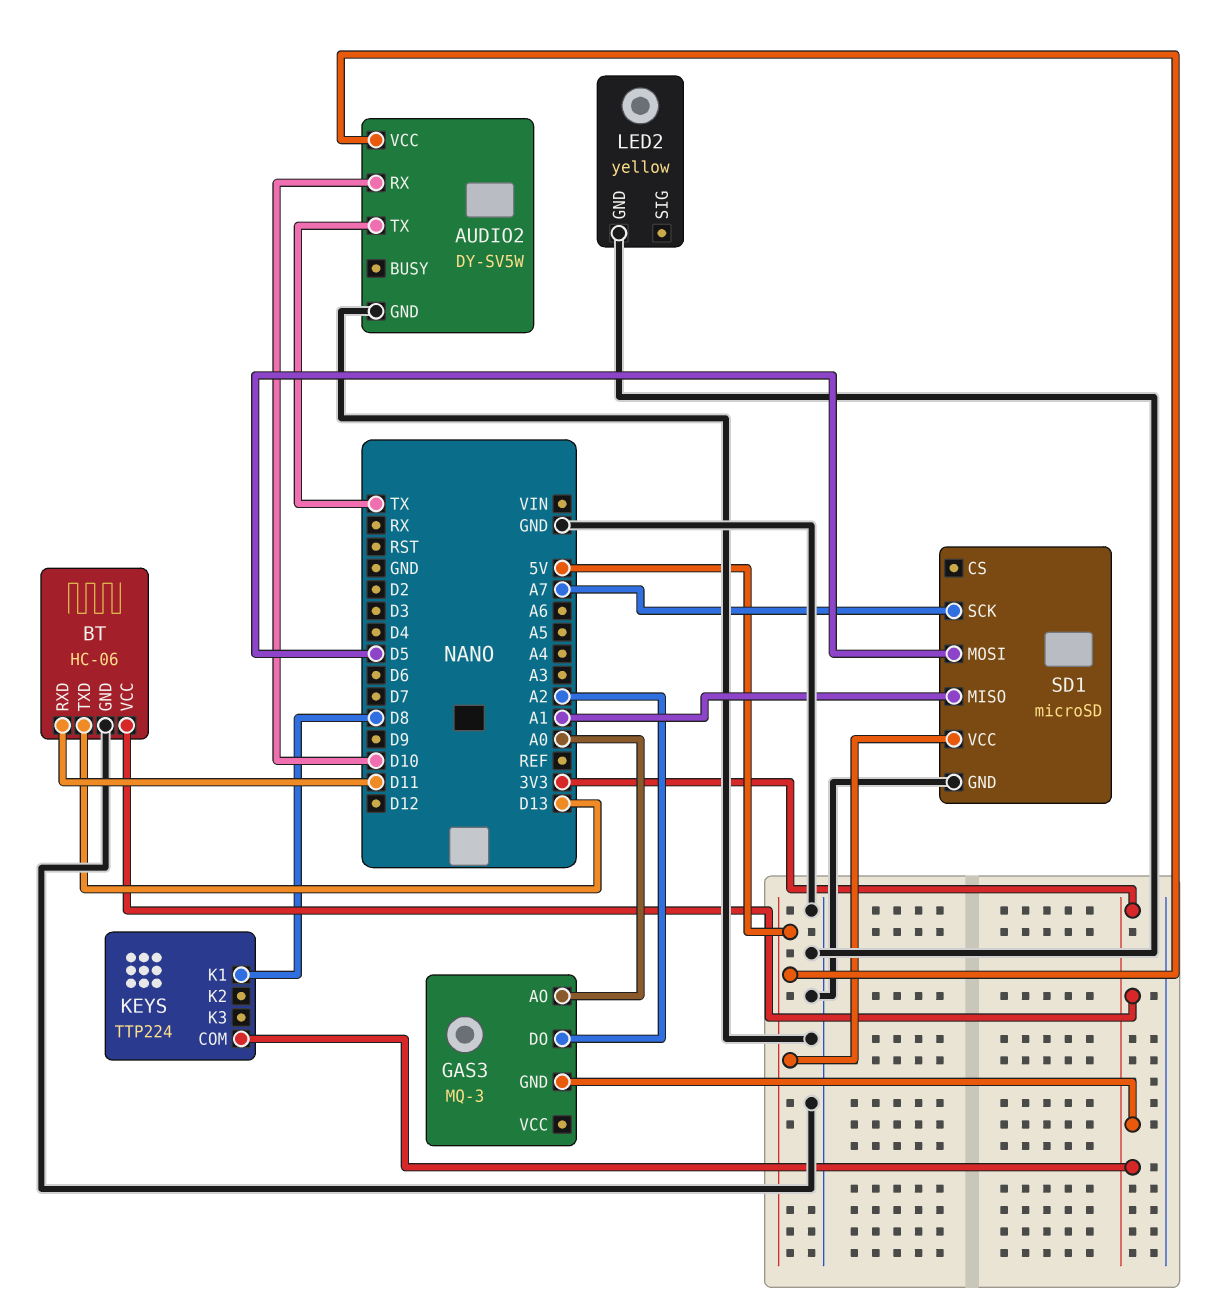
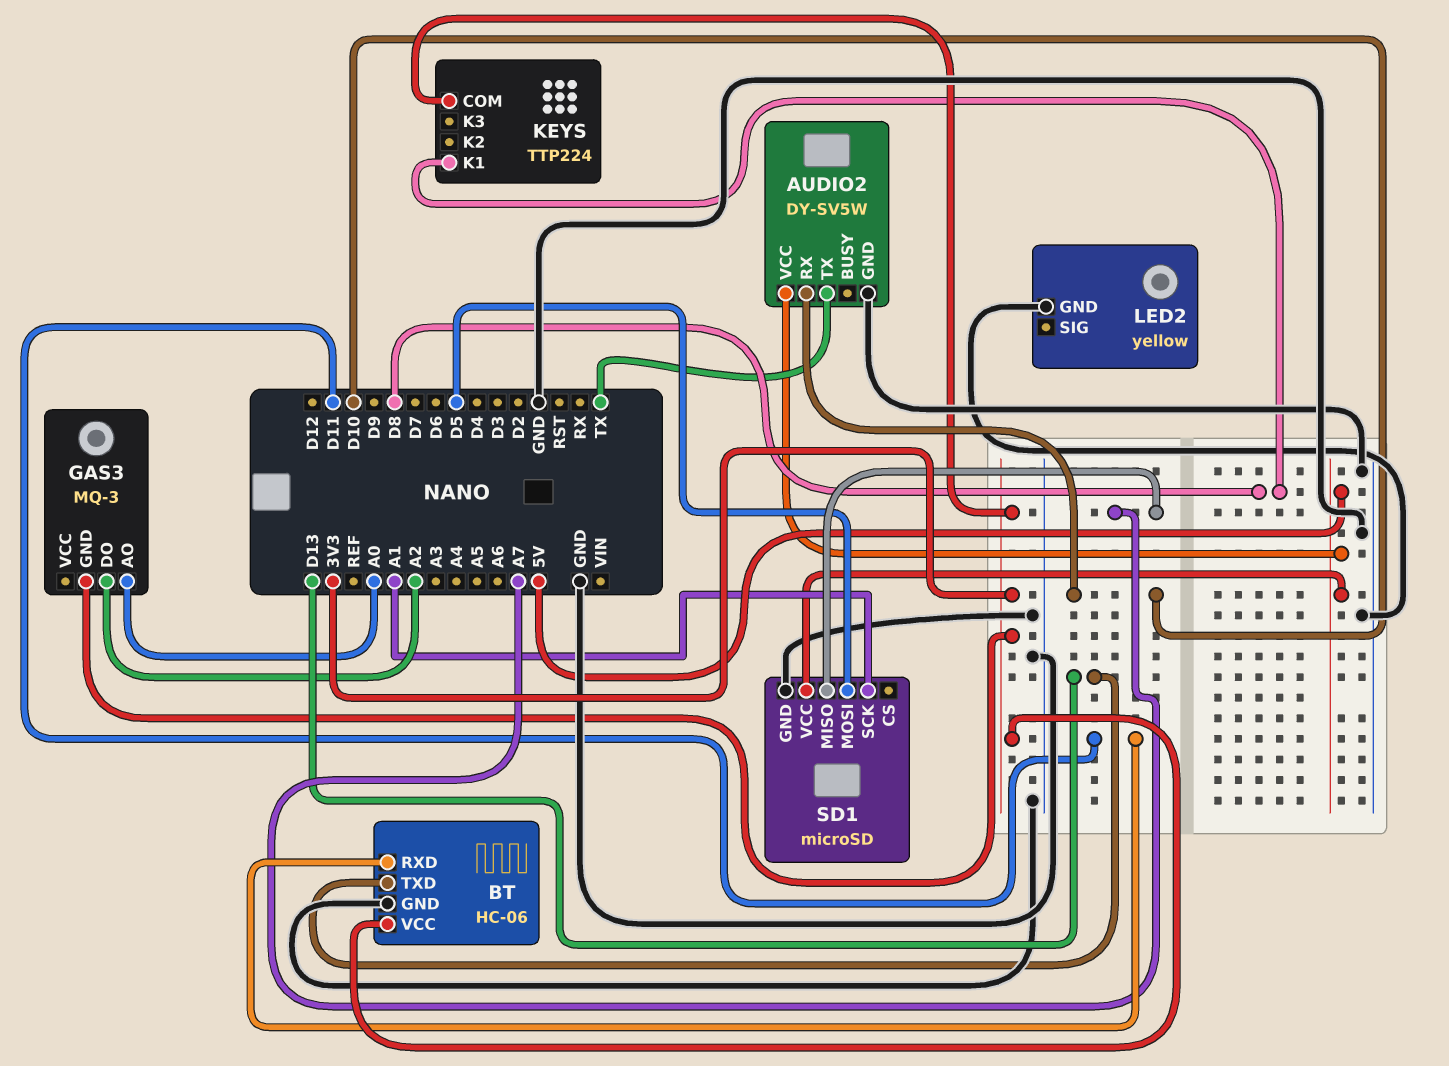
SD1 pin MISO: A1 -> A7
SD1 pin SCK: A7 -> A1

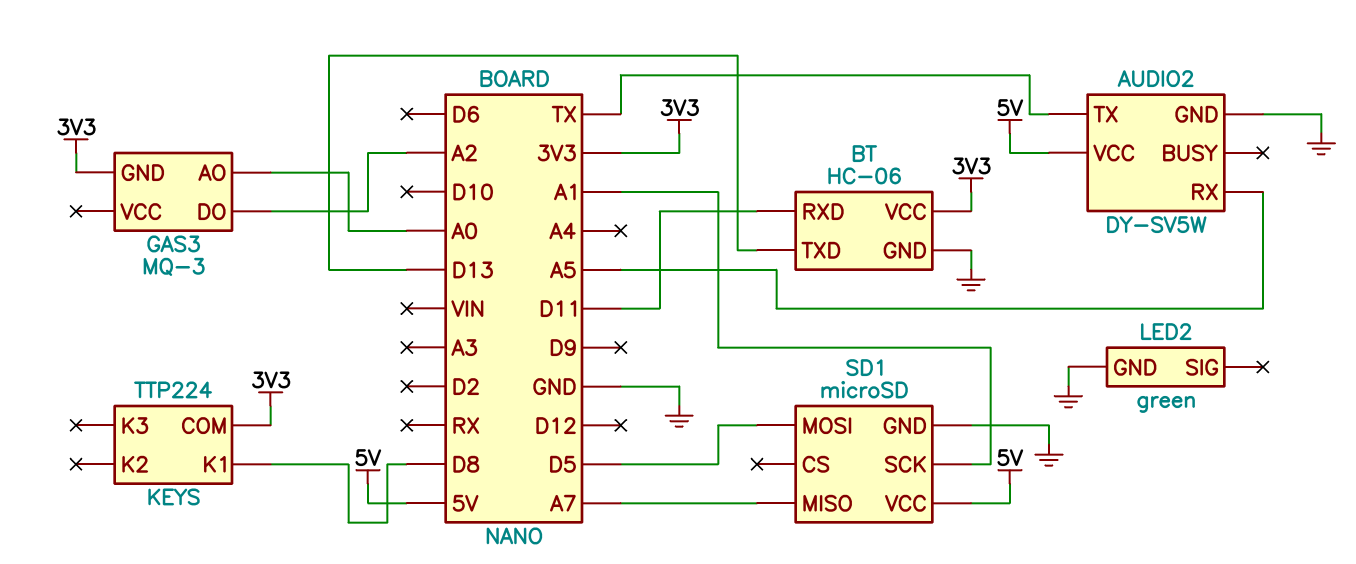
AUDIO2 pin RX: D10 -> A5
LED2: yellow -> green

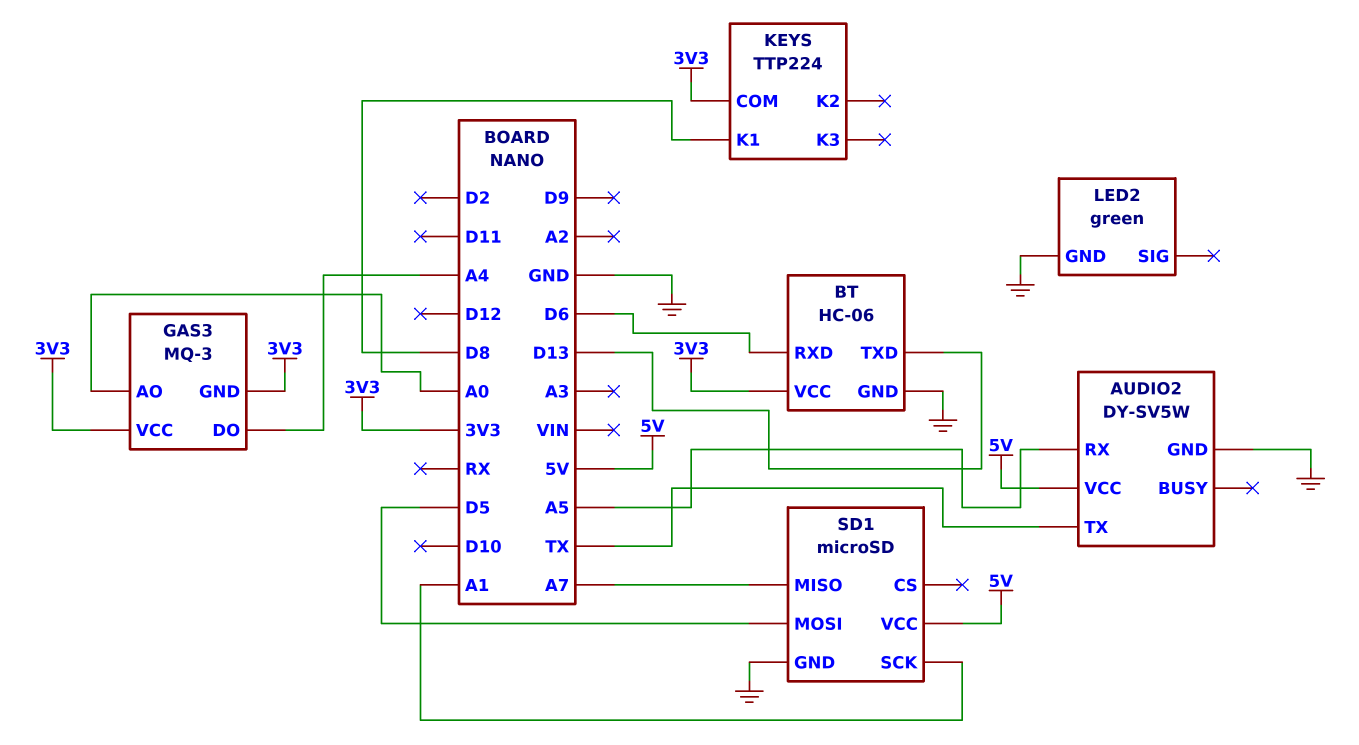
BT pin RXD: D11 -> D6
GAS3 pin DO: A2 -> A4
GAS3 pin VCC: none -> 3V3

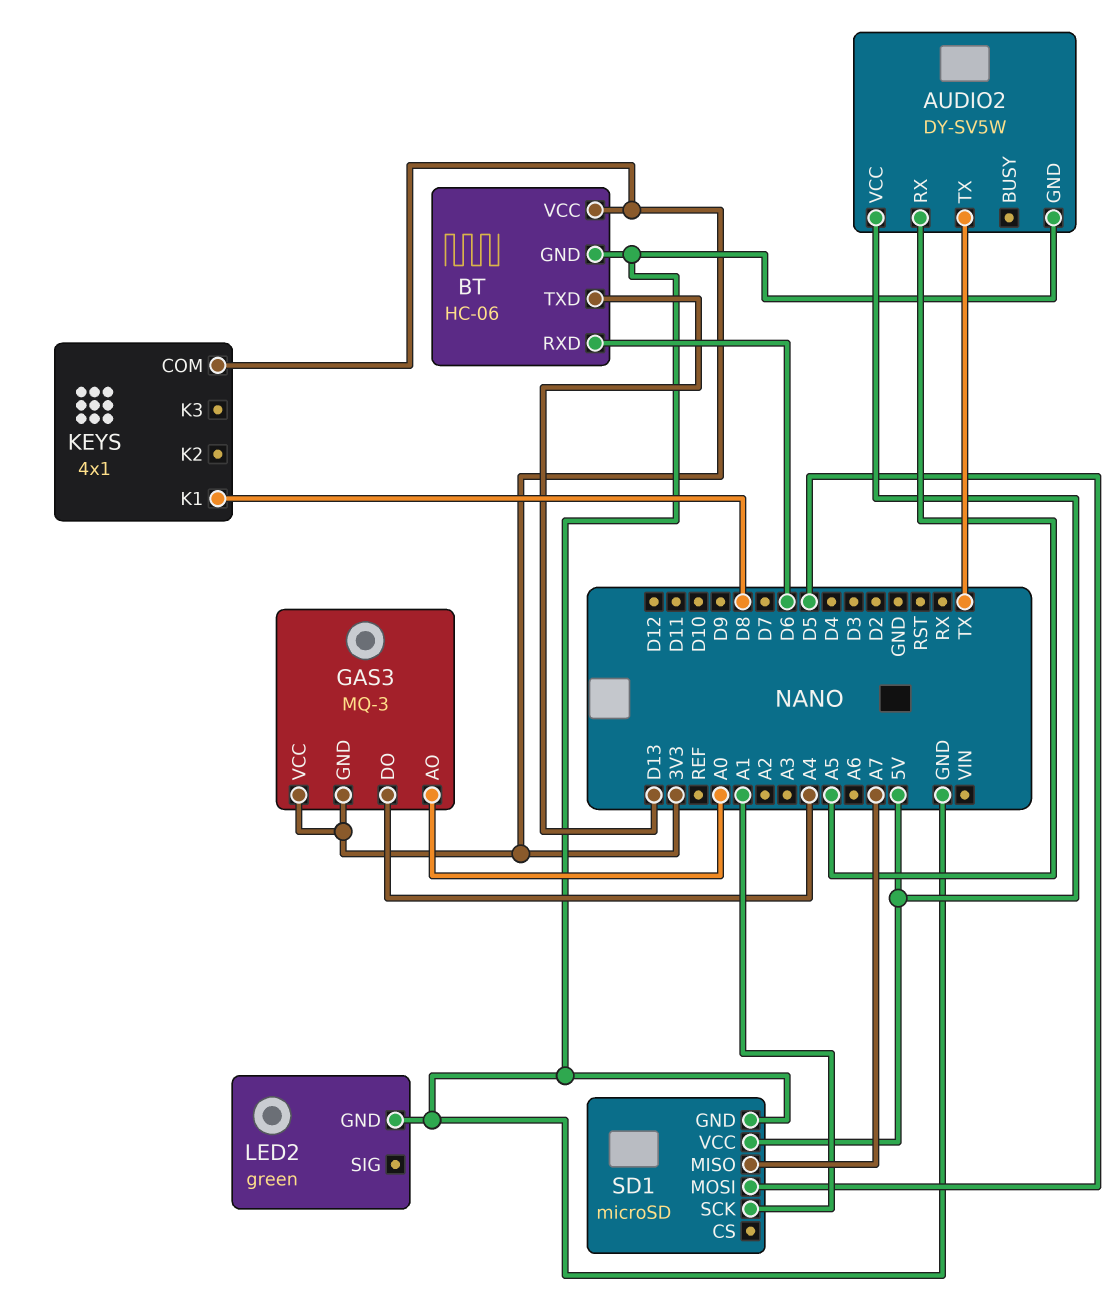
KEYS: TTP224 -> 4x1

